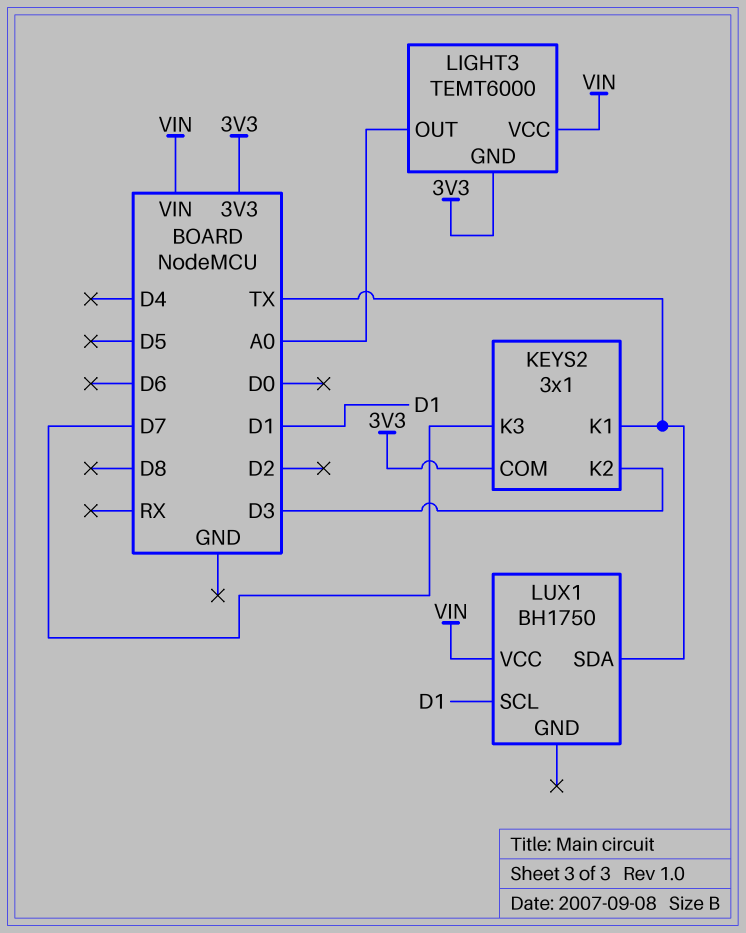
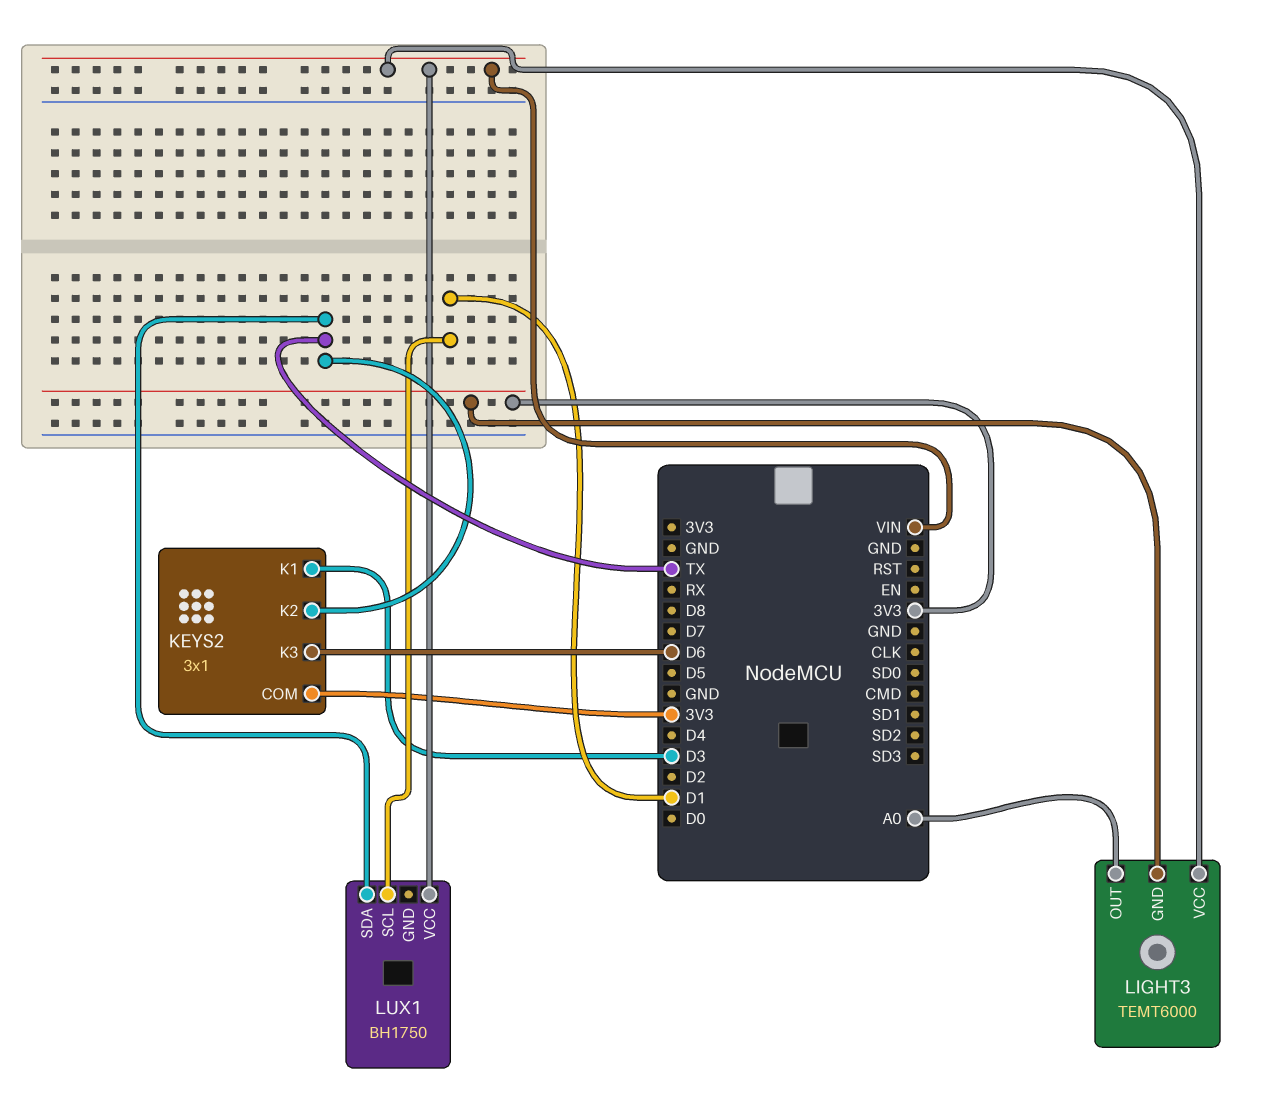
KEYS2 pin K1: TX -> D3
KEYS2 pin K2: D3 -> TX
KEYS2 pin K3: D7 -> D6

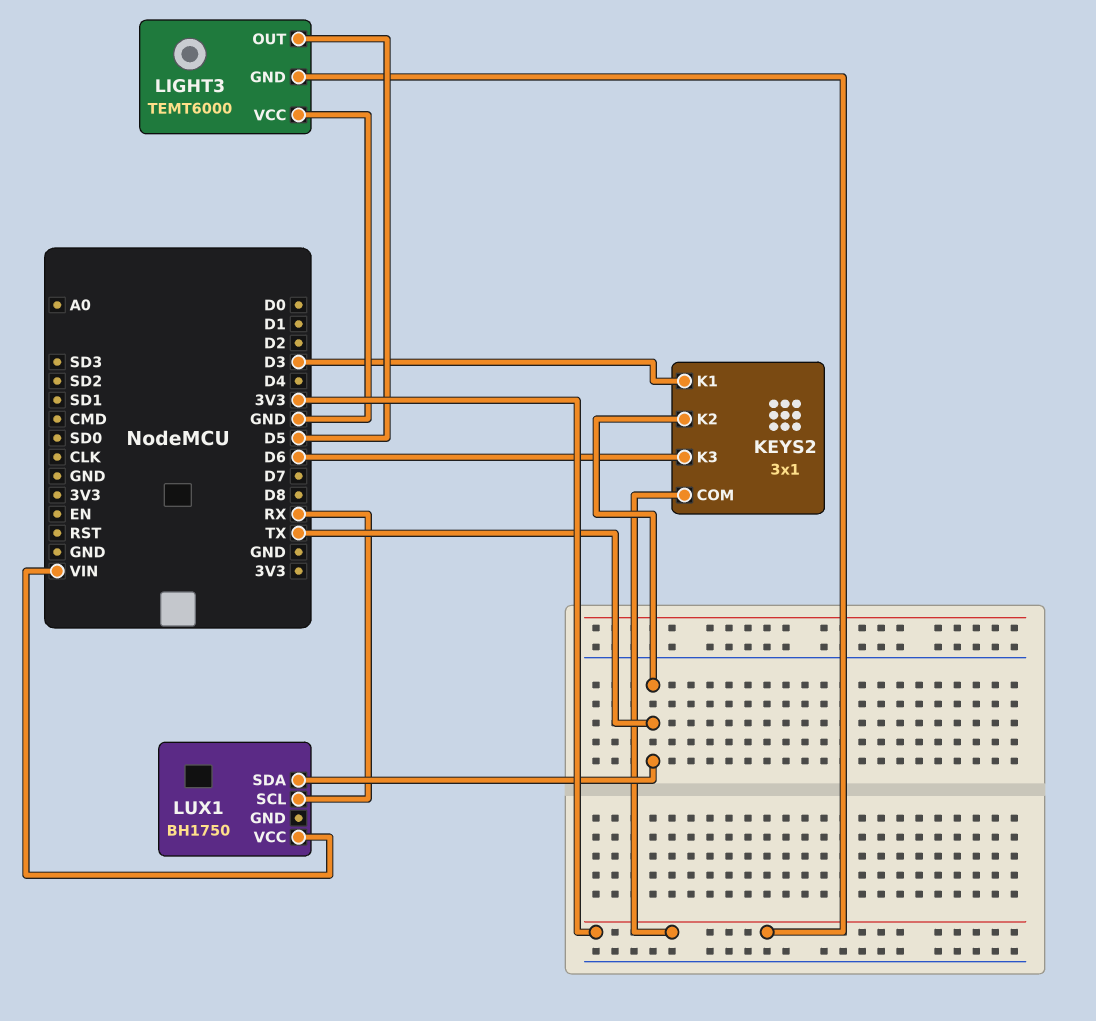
LIGHT3 pin OUT: A0 -> D5
LIGHT3 pin VCC: VIN -> GND
LUX1 pin SCL: D1 -> RX

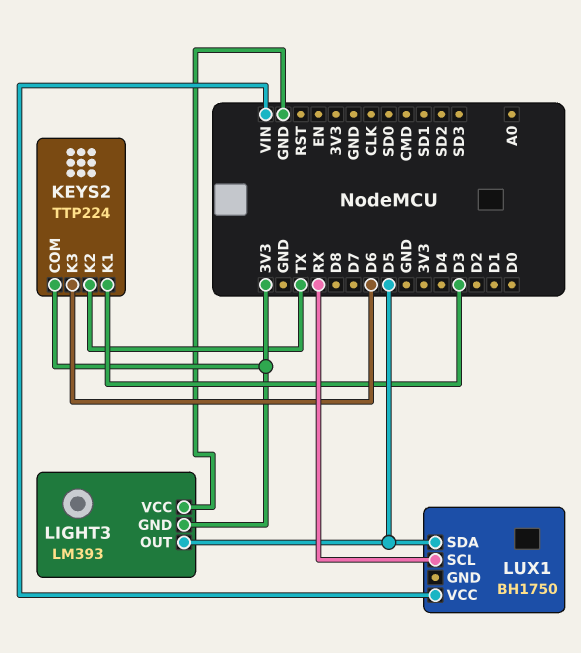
KEYS2: 3x1 -> TTP224
LIGHT3: TEMT6000 -> LM393
LUX1 pin SDA: TX -> D5

